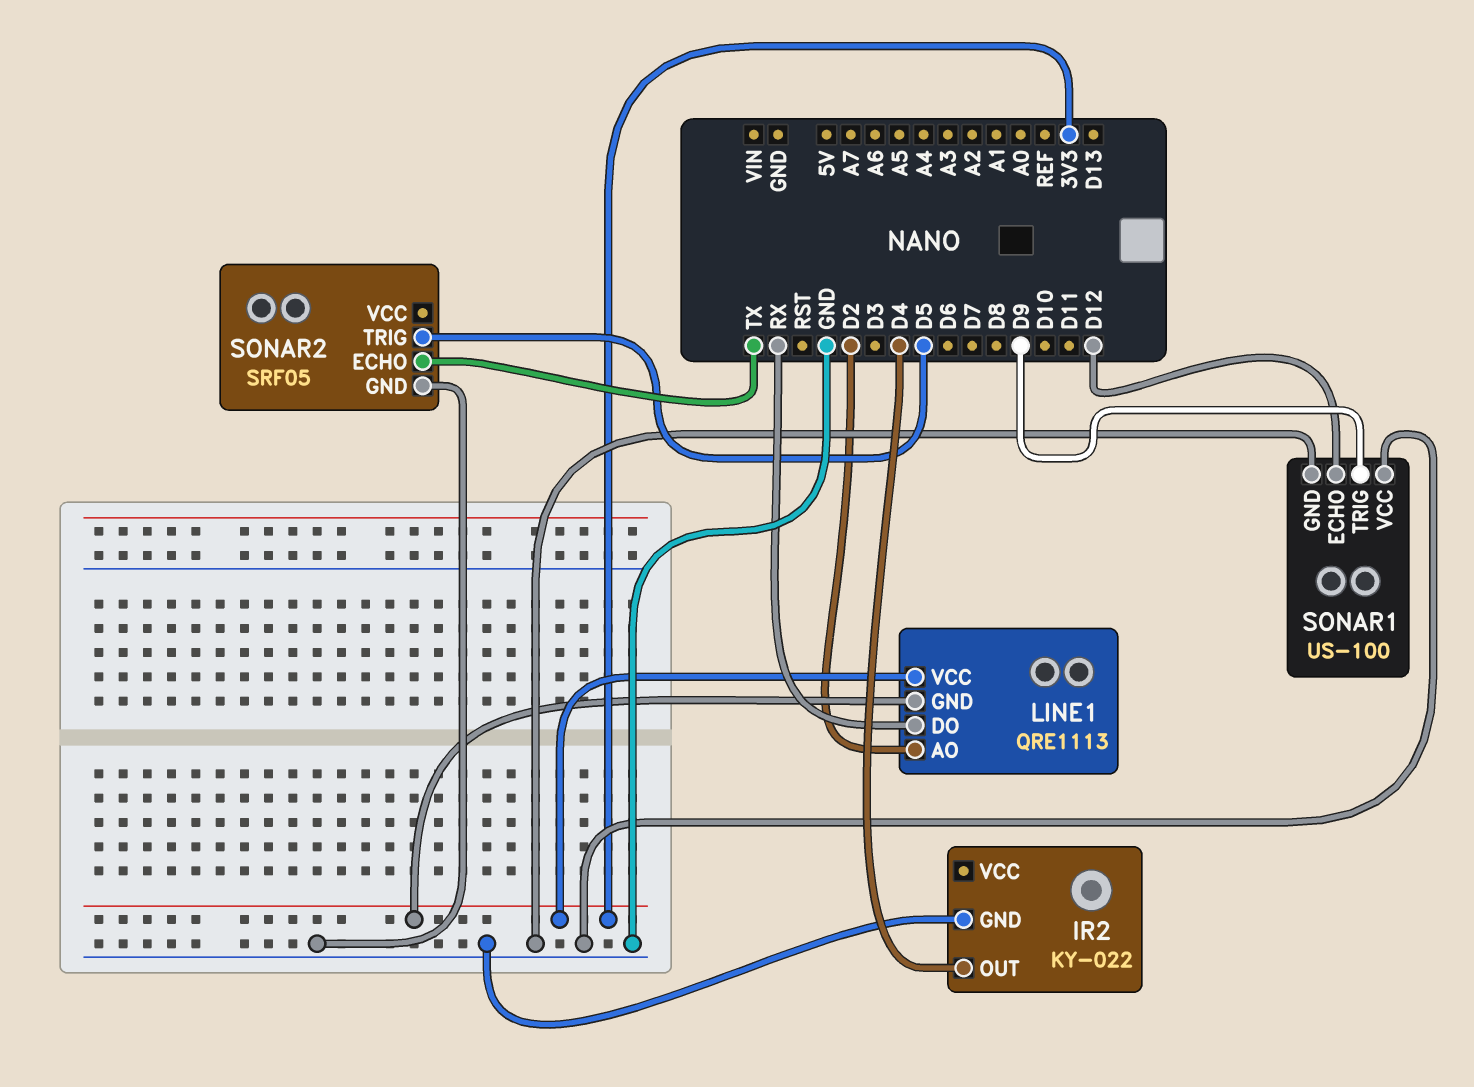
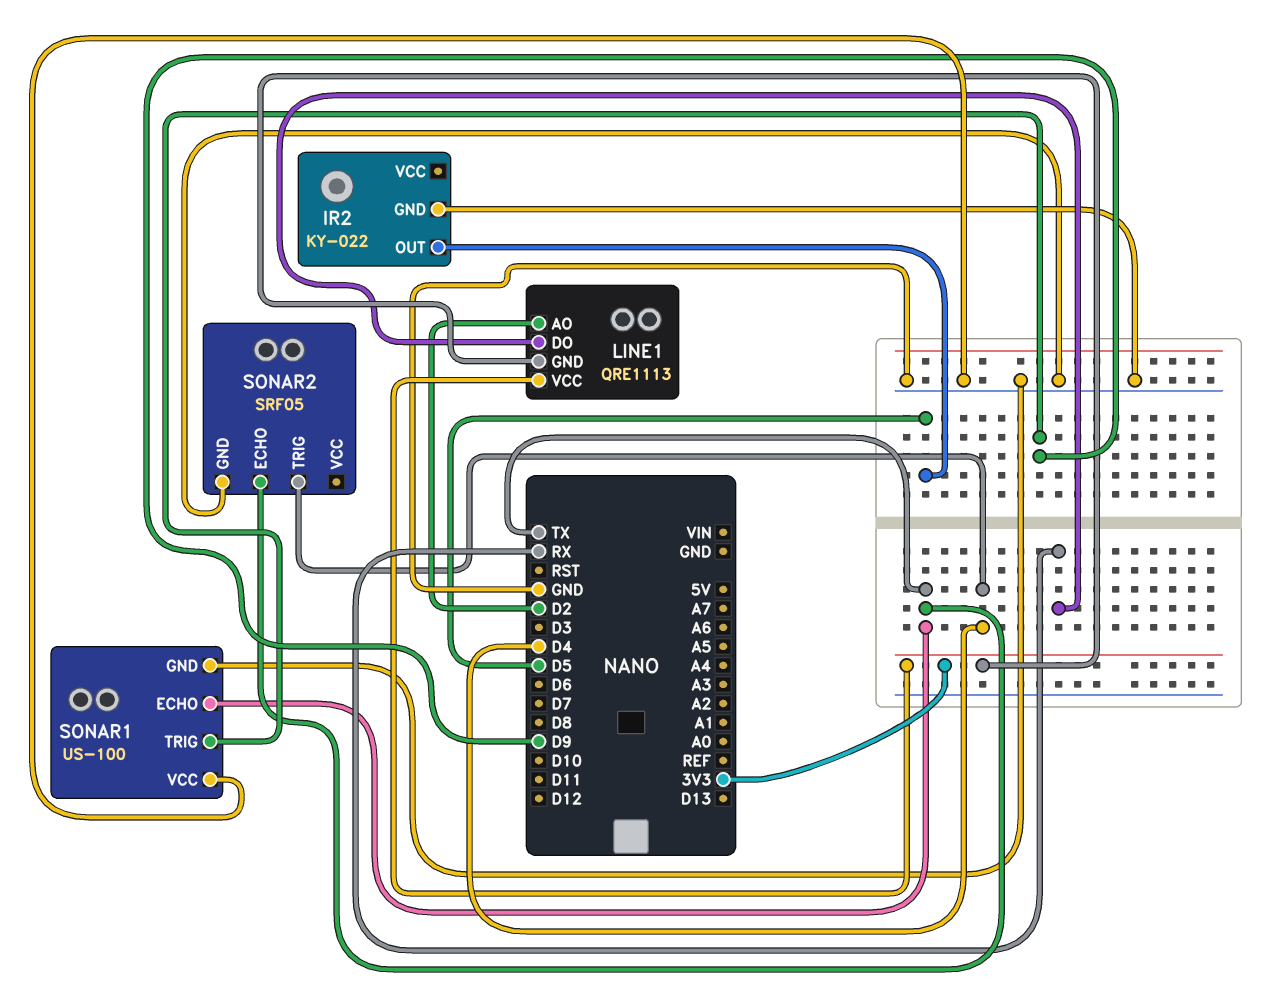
IR2 pin OUT: D4 -> D5
SONAR1 pin ECHO: D12 -> TX
SONAR2 pin TRIG: D5 -> D4

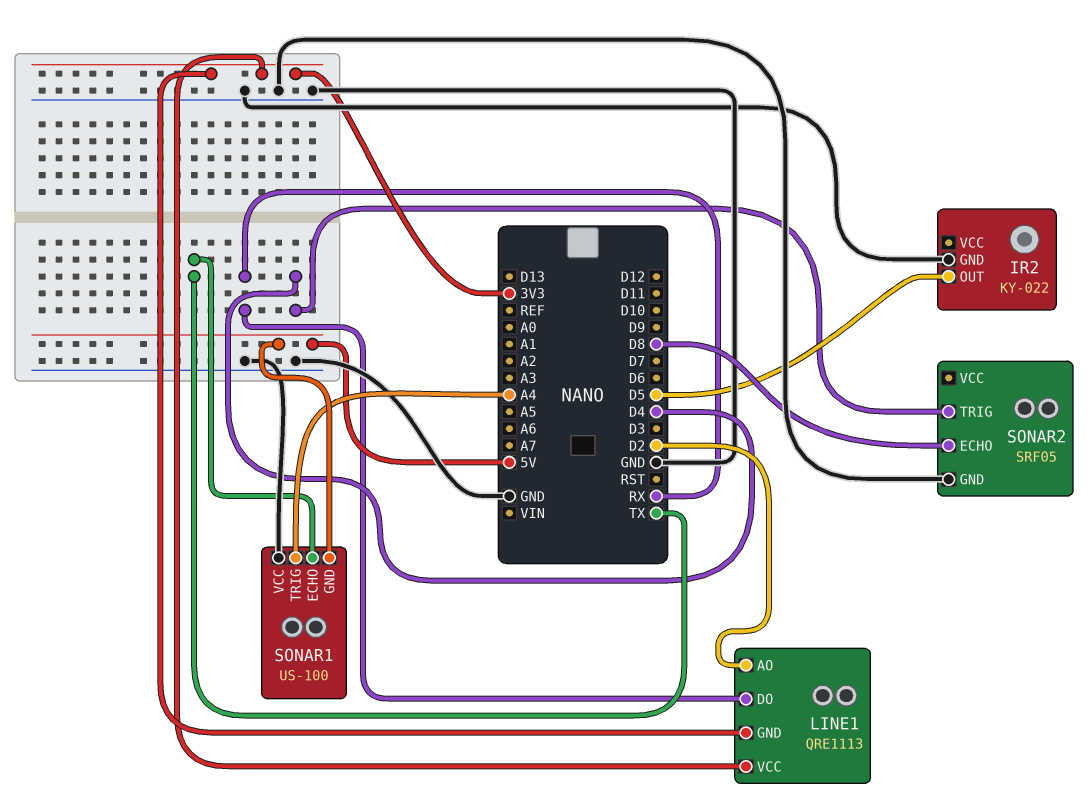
SONAR1 pin GND: GND -> 5V
SONAR1 pin TRIG: D9 -> A4
SONAR2 pin ECHO: TX -> D8

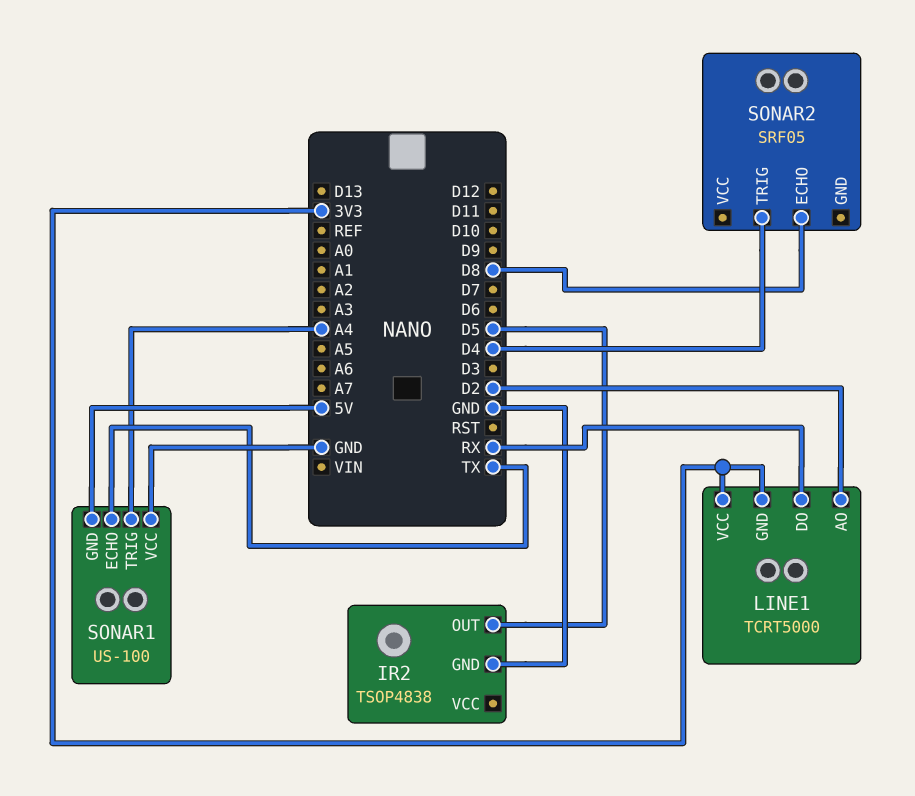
IR2: KY-022 -> TSOP4838
LINE1: QRE1113 -> TCRT5000
SONAR2 pin GND: GND -> none

